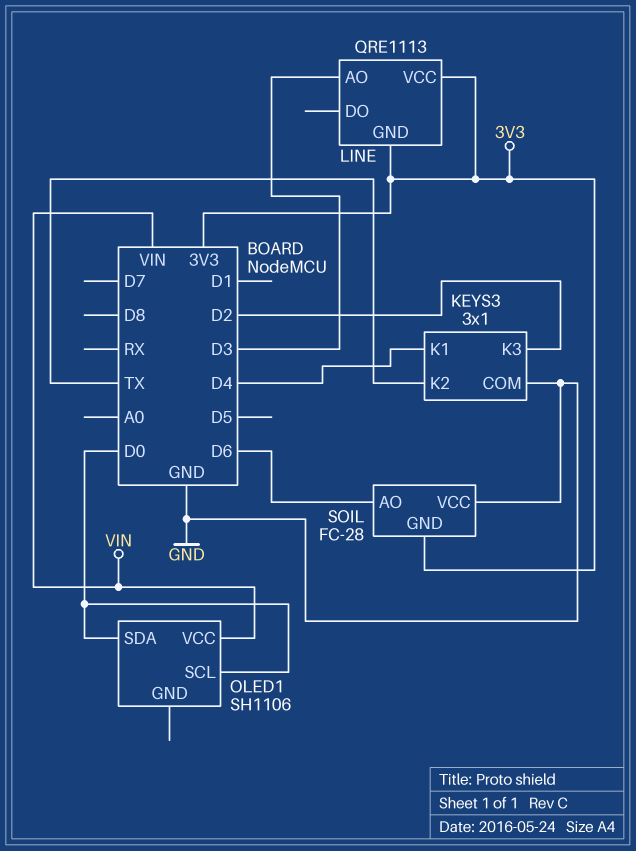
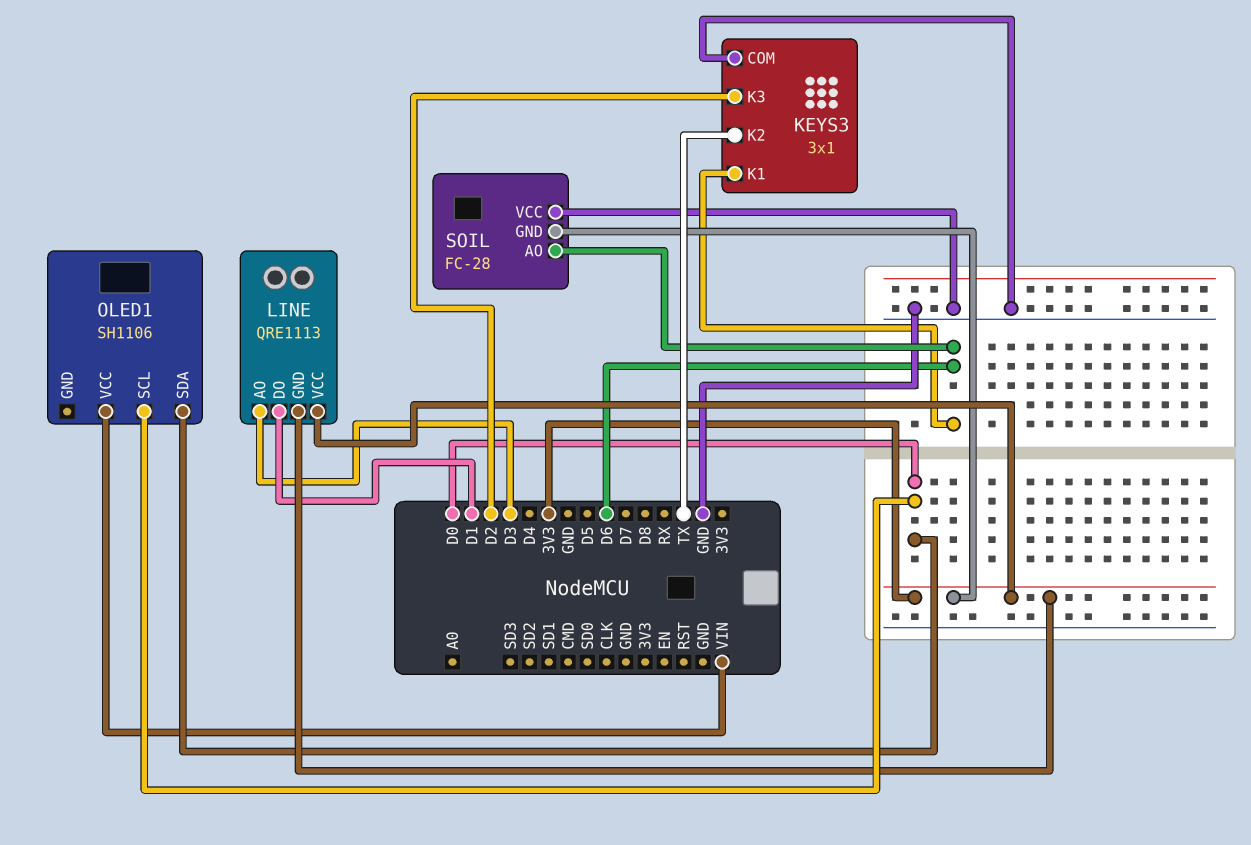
KEYS3 pin K1: D4 -> D6
LINE pin DO: none -> D1

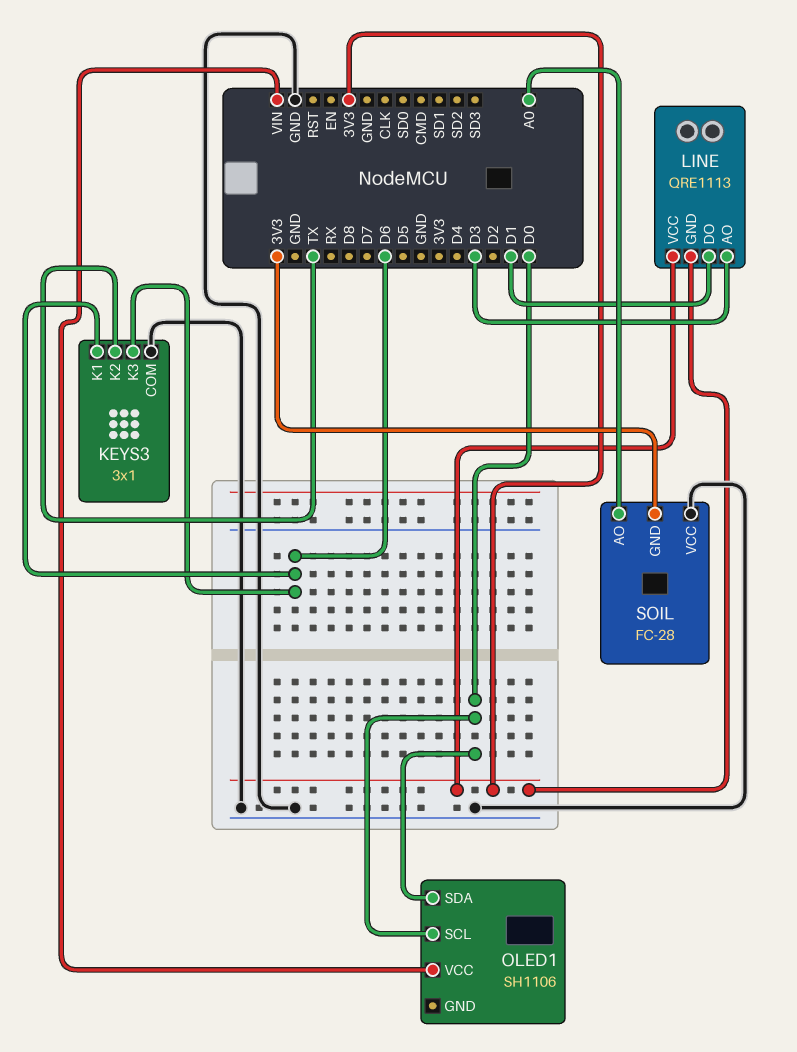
KEYS3 pin K3: D2 -> D6
SOIL pin AO: D6 -> A0

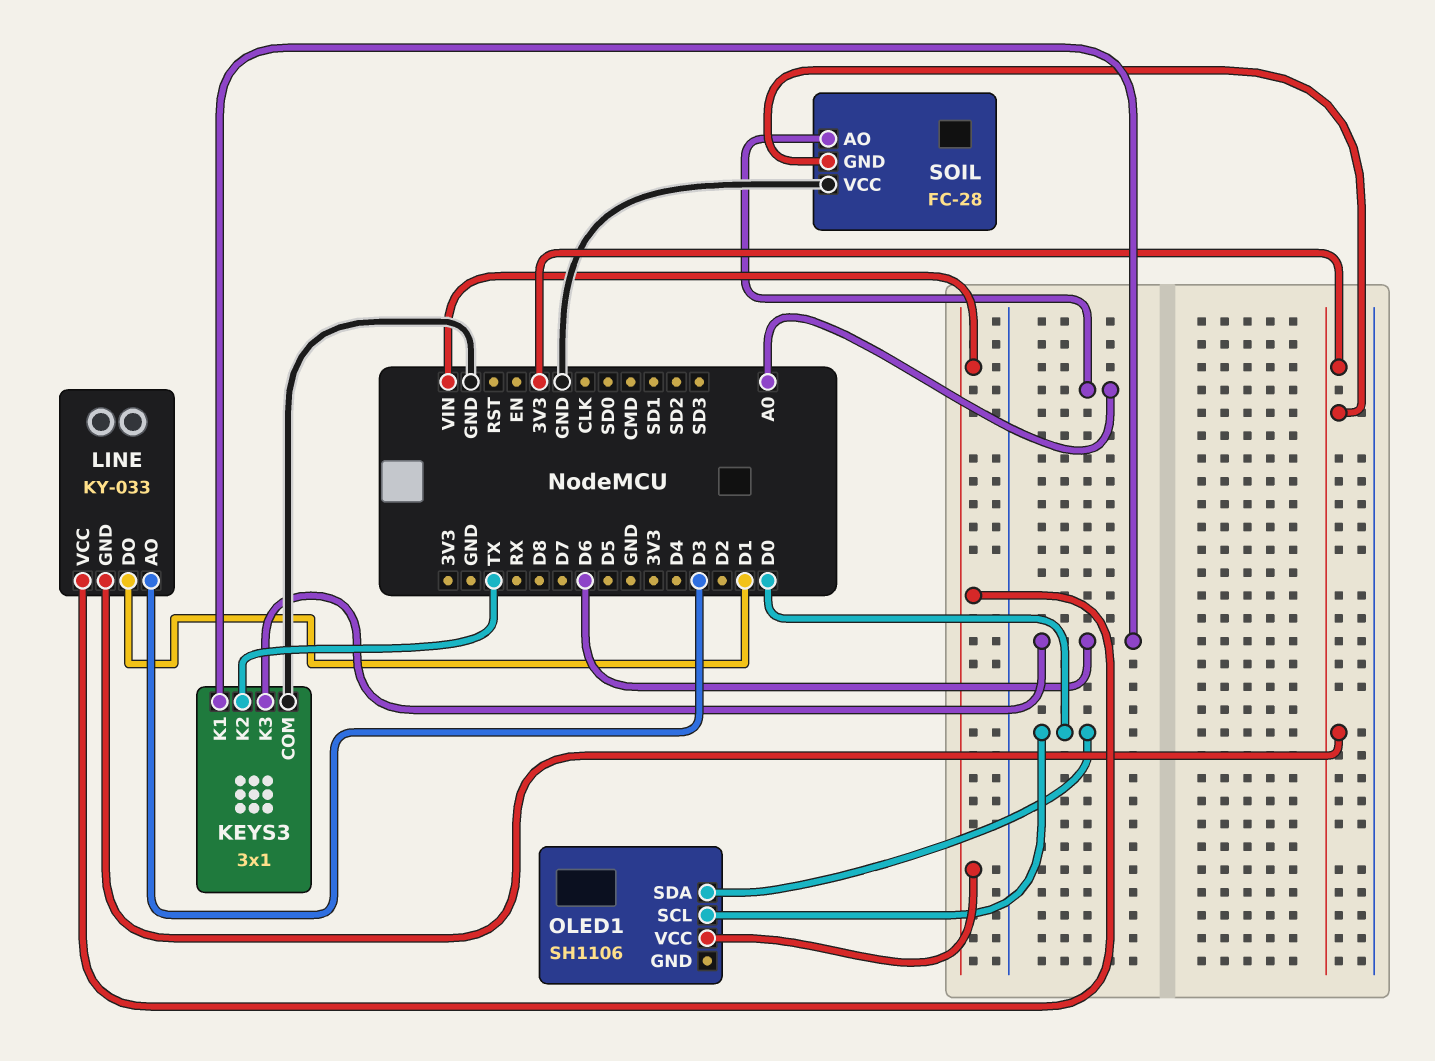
LINE: QRE1113 -> KY-033
LINE pin VCC: 3V3 -> VIN

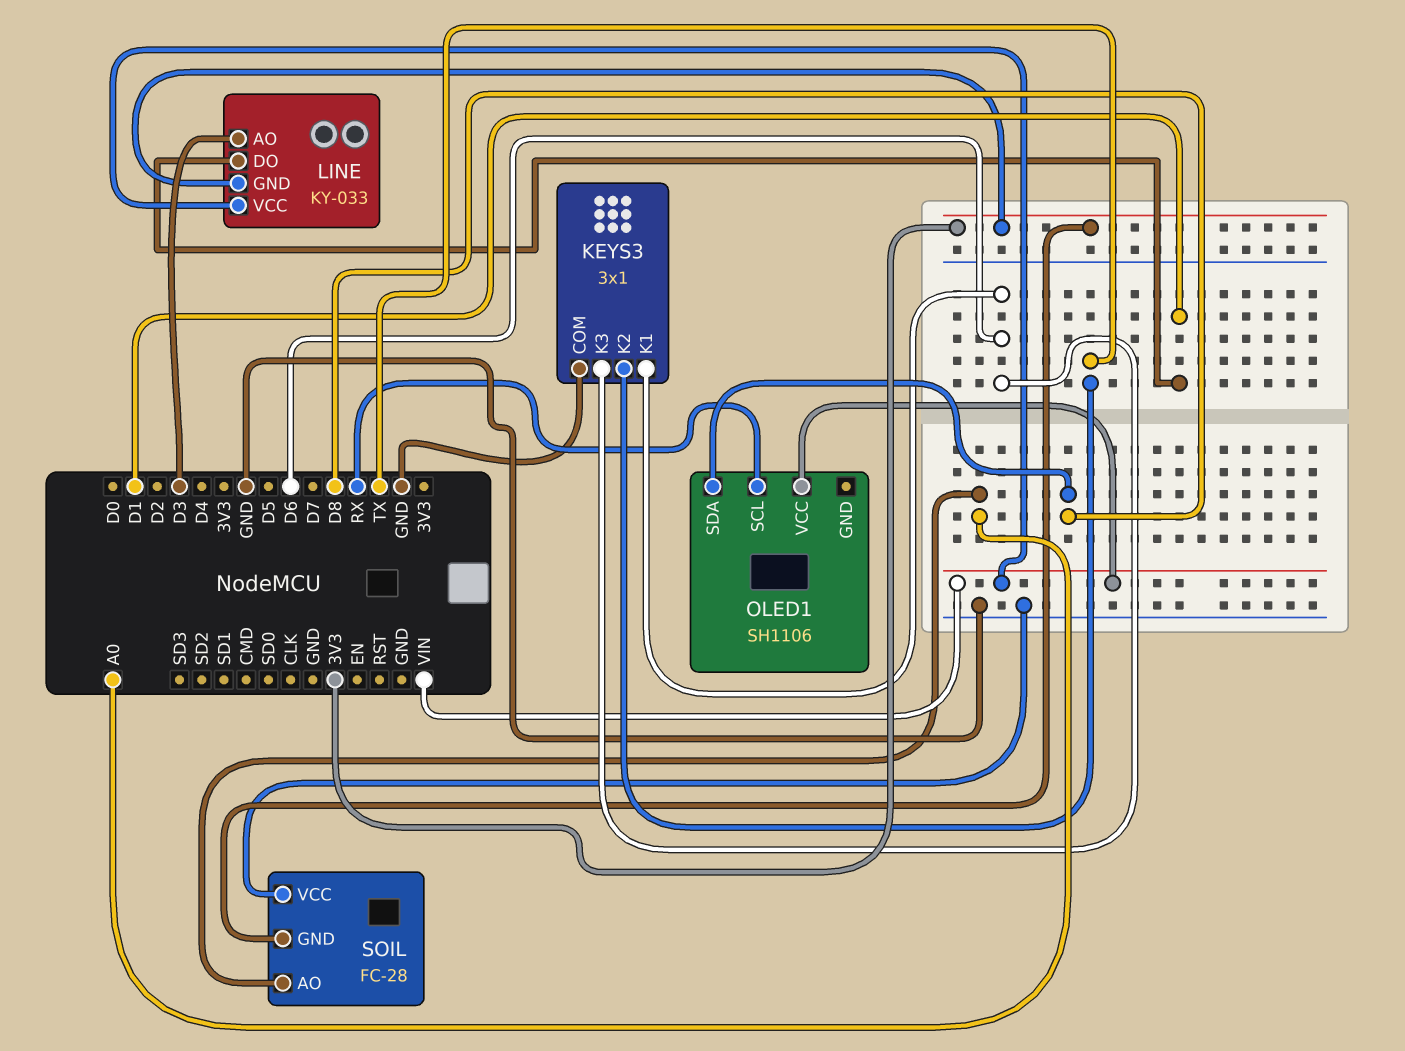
OLED1 pin SCL: D0 -> RX
OLED1 pin SDA: D0 -> D8

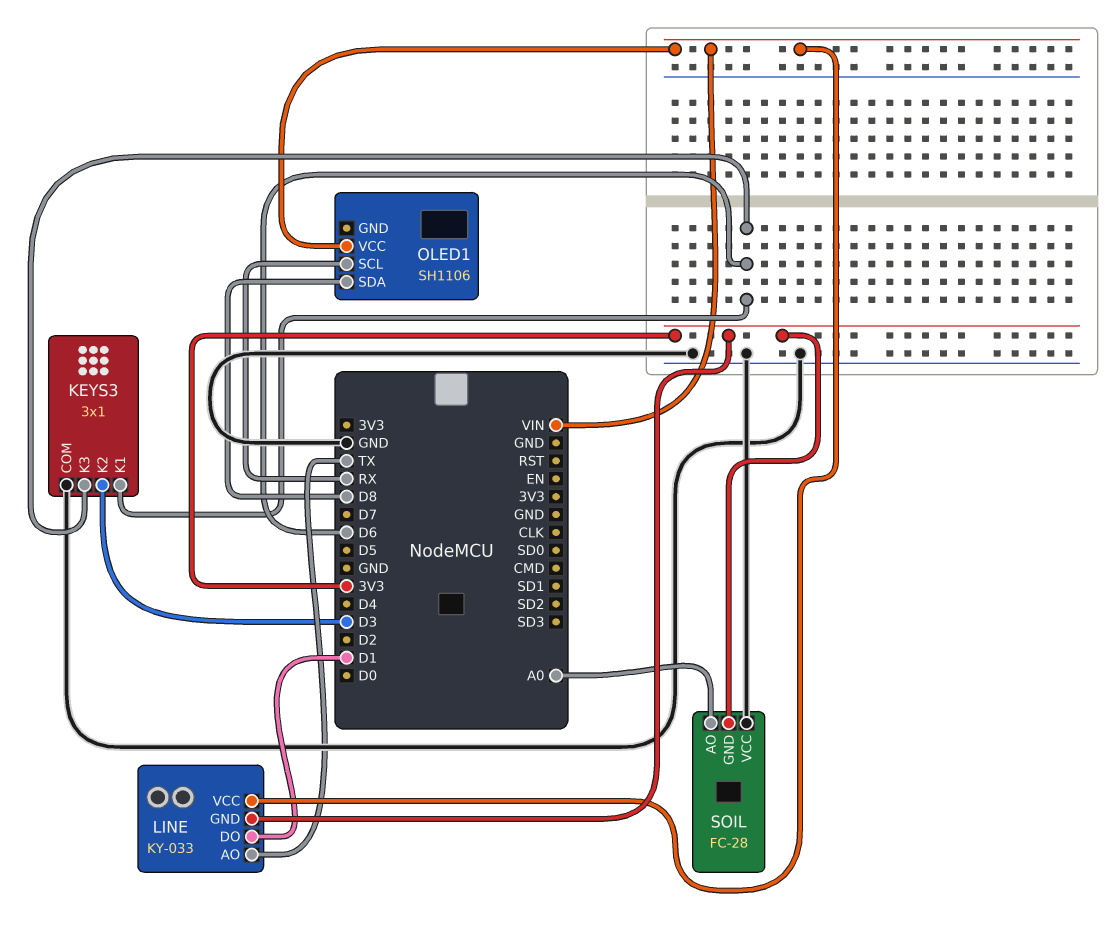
KEYS3 pin K2: TX -> D3
LINE pin AO: D3 -> TX

